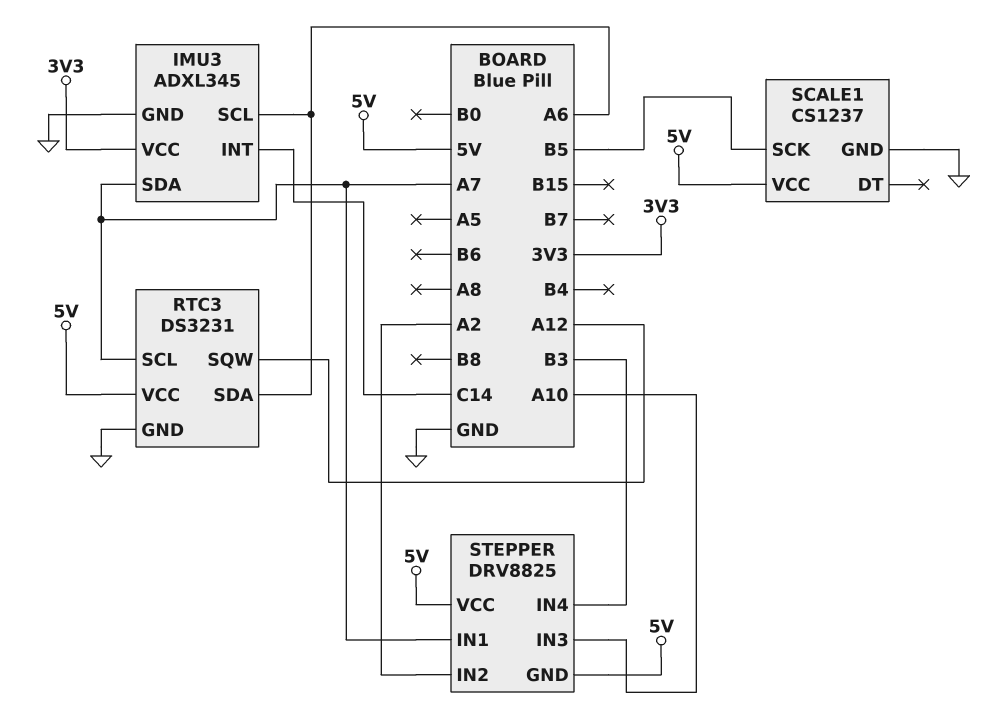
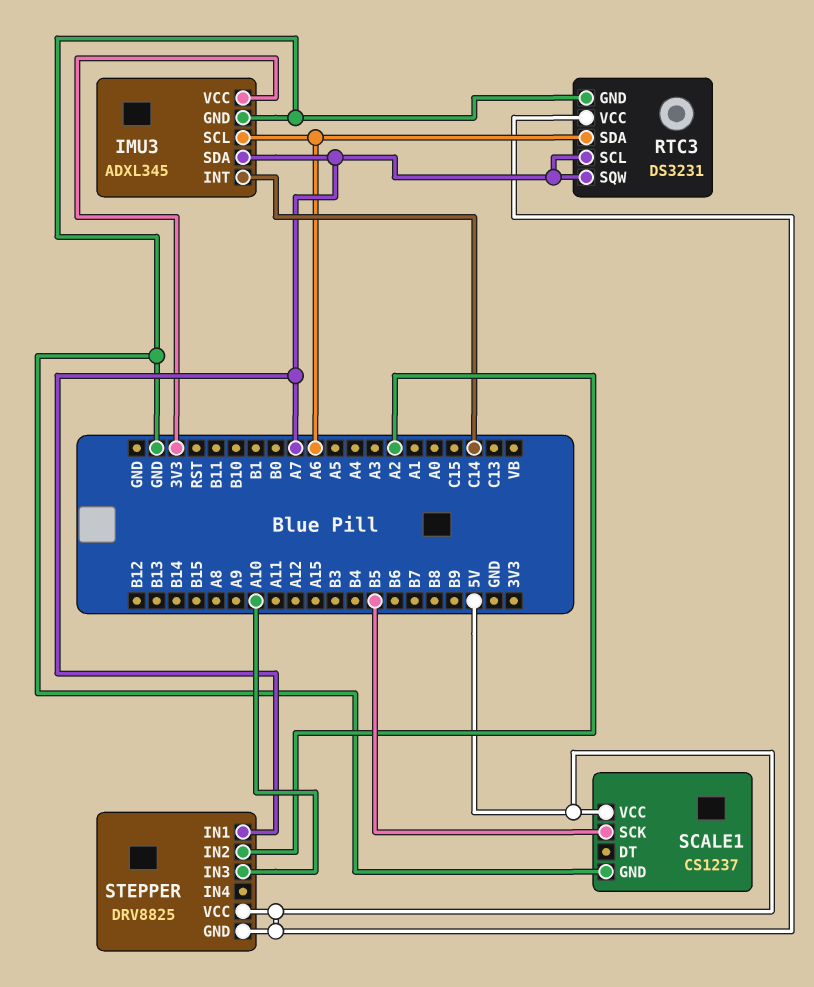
RTC3 pin SQW: A12 -> A7
STEPPER pin IN4: B3 -> none

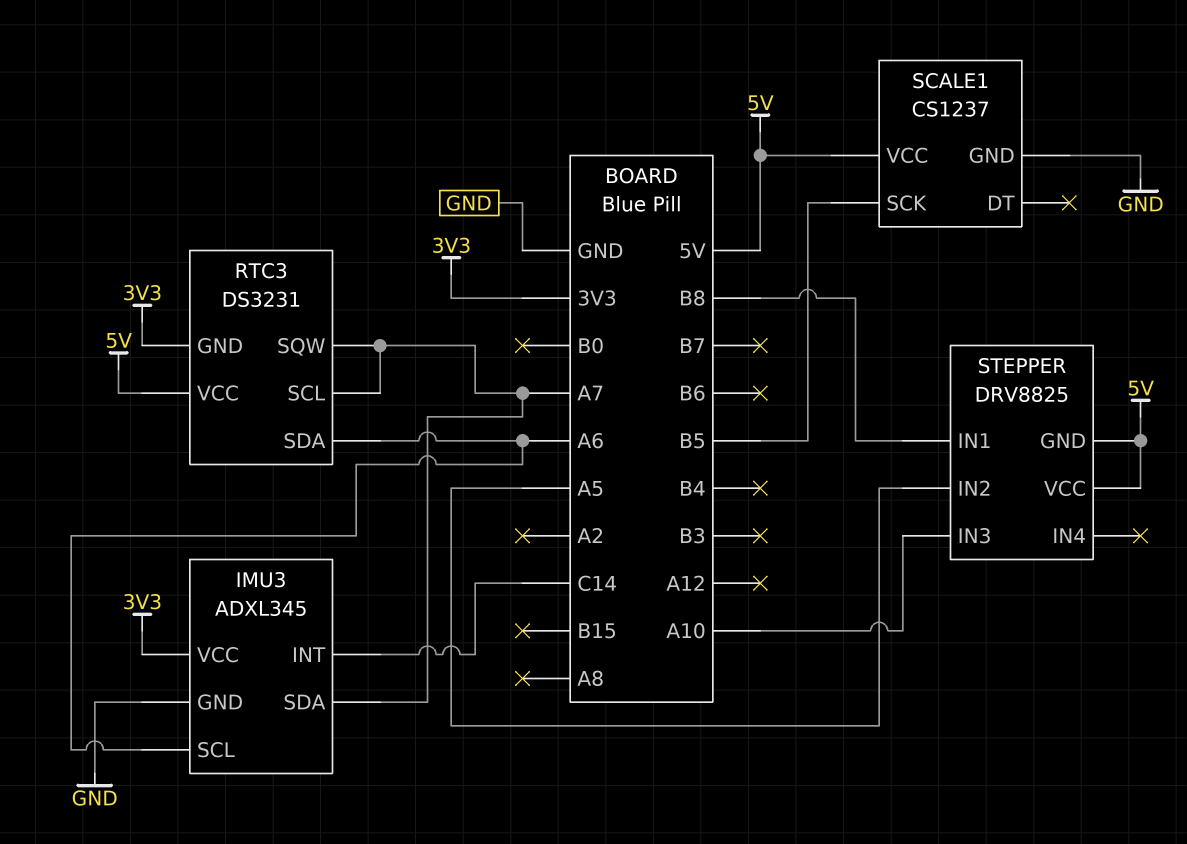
RTC3 pin GND: GND -> 3V3
STEPPER pin IN1: A7 -> B8
STEPPER pin IN2: A2 -> A5

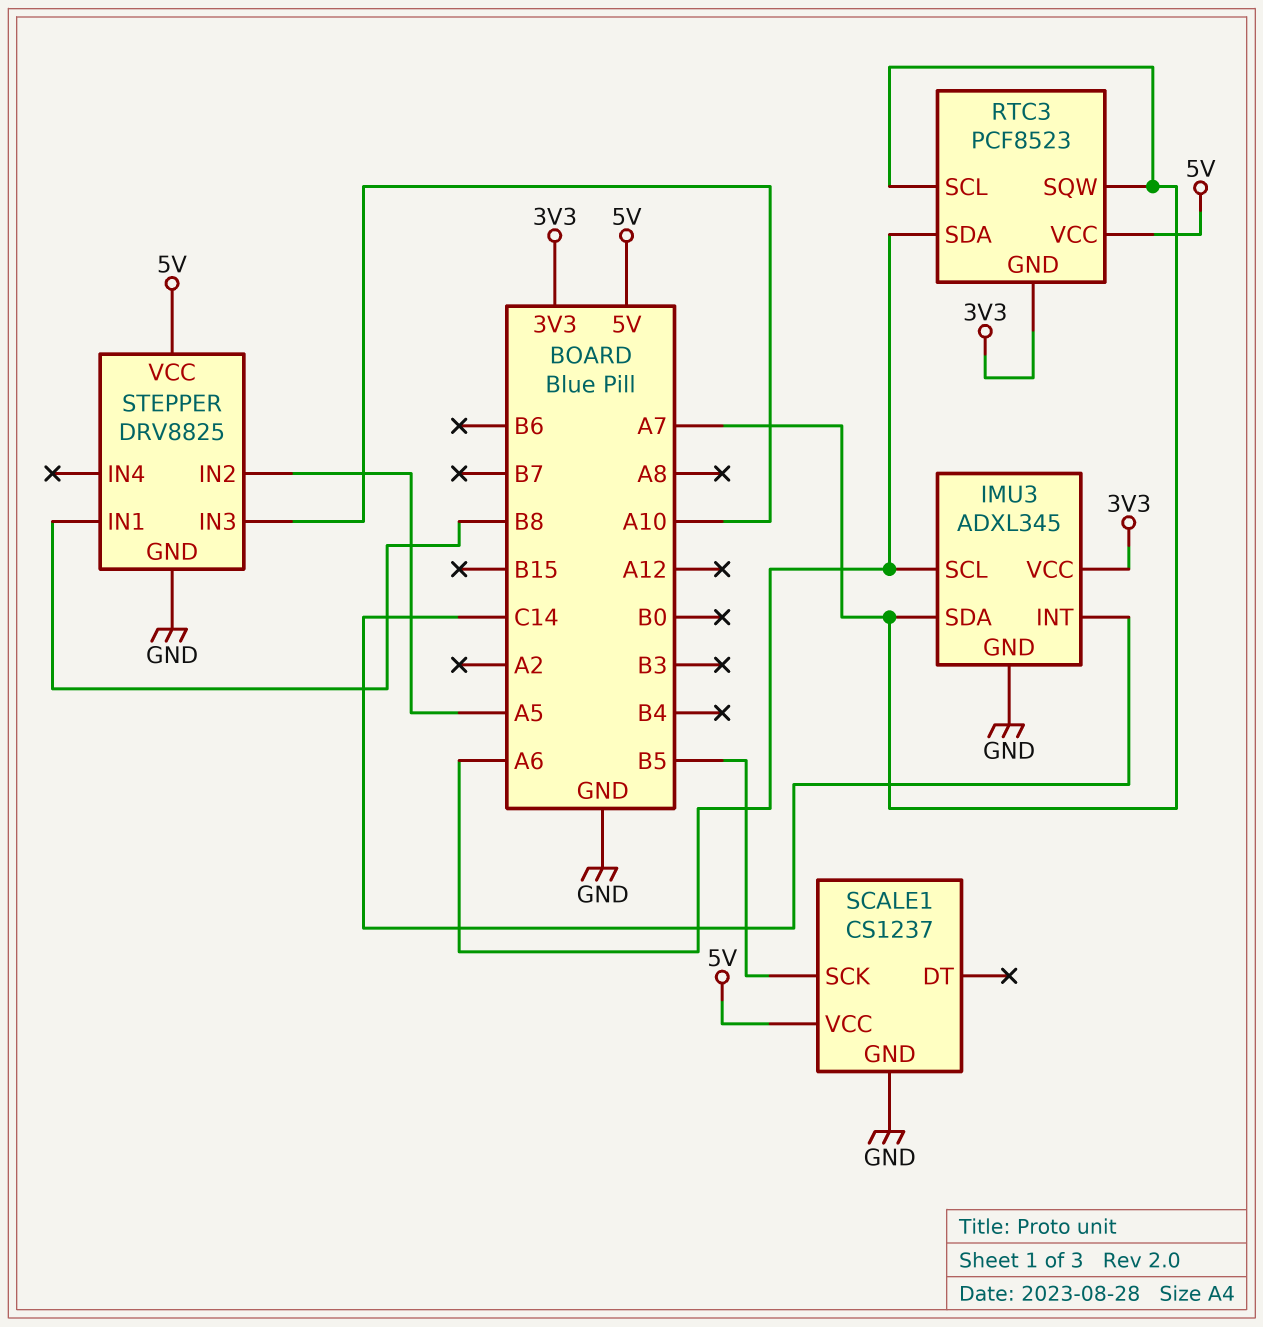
RTC3: DS3231 -> PCF8523
STEPPER pin GND: 5V -> GND

